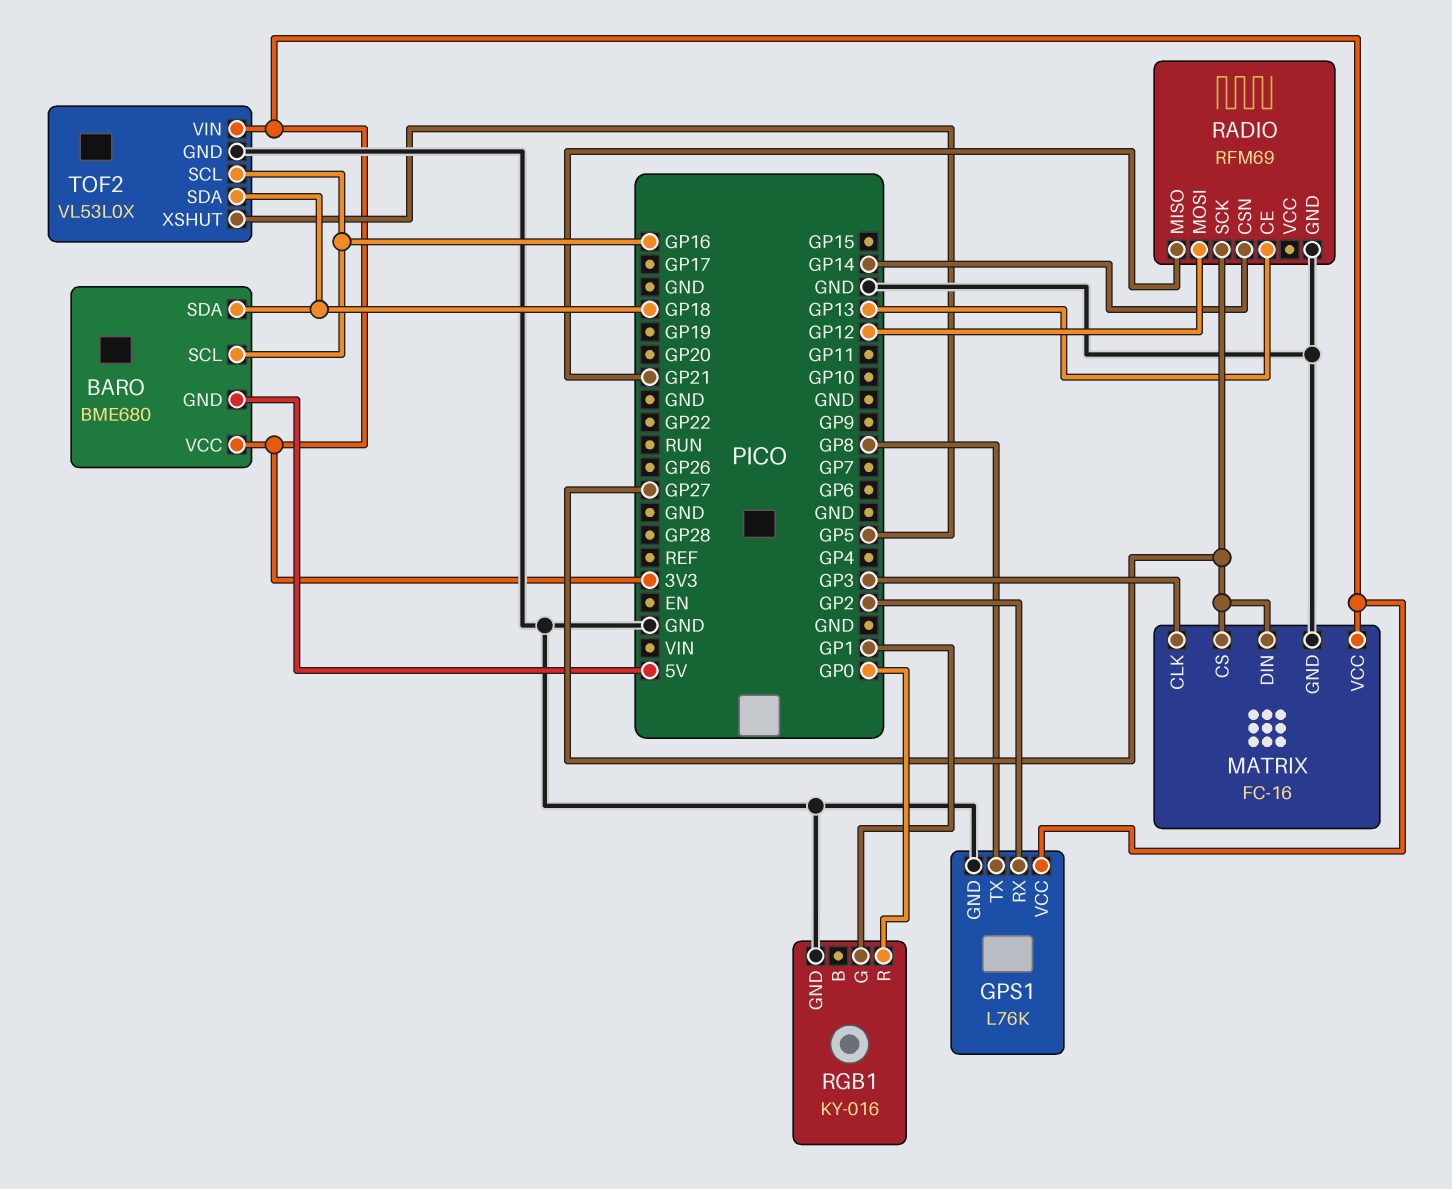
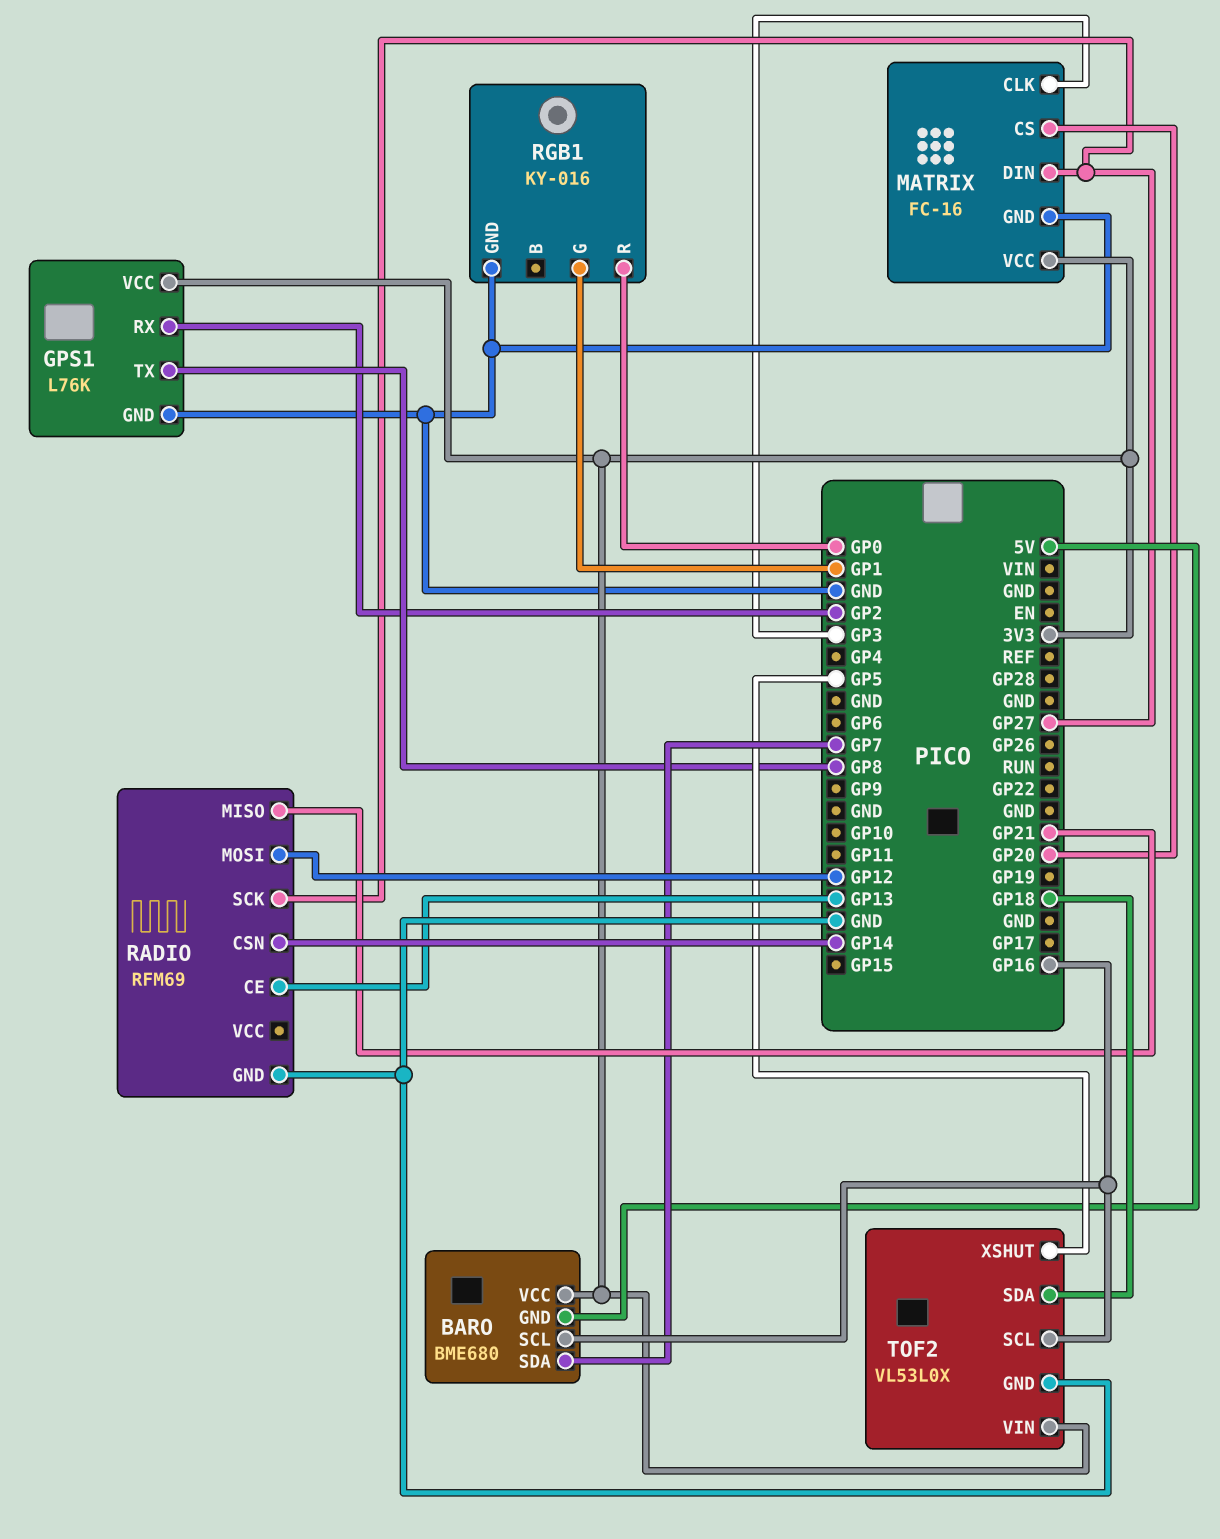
BARO pin SDA: GP18 -> GP7
MATRIX pin CS: GP27 -> GP20

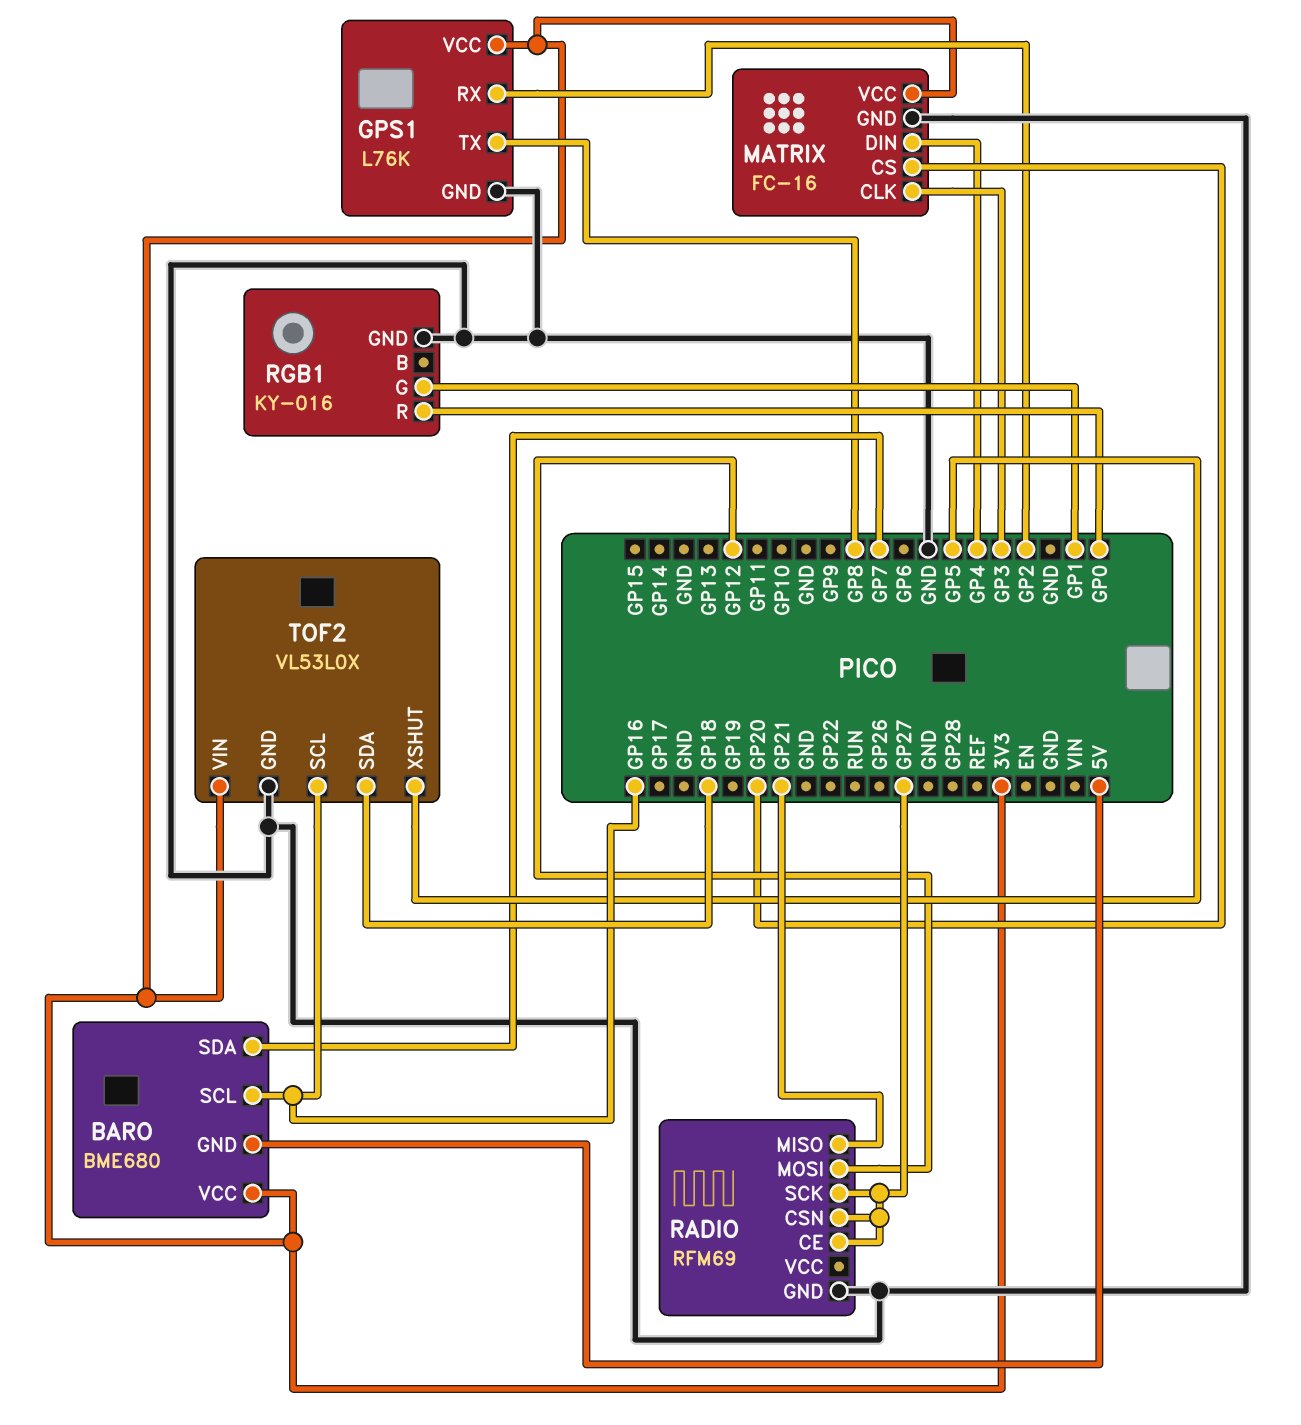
MATRIX pin DIN: GP27 -> GP4
RADIO pin CE: GP13 -> GP27
RADIO pin CSN: GP14 -> GP27

